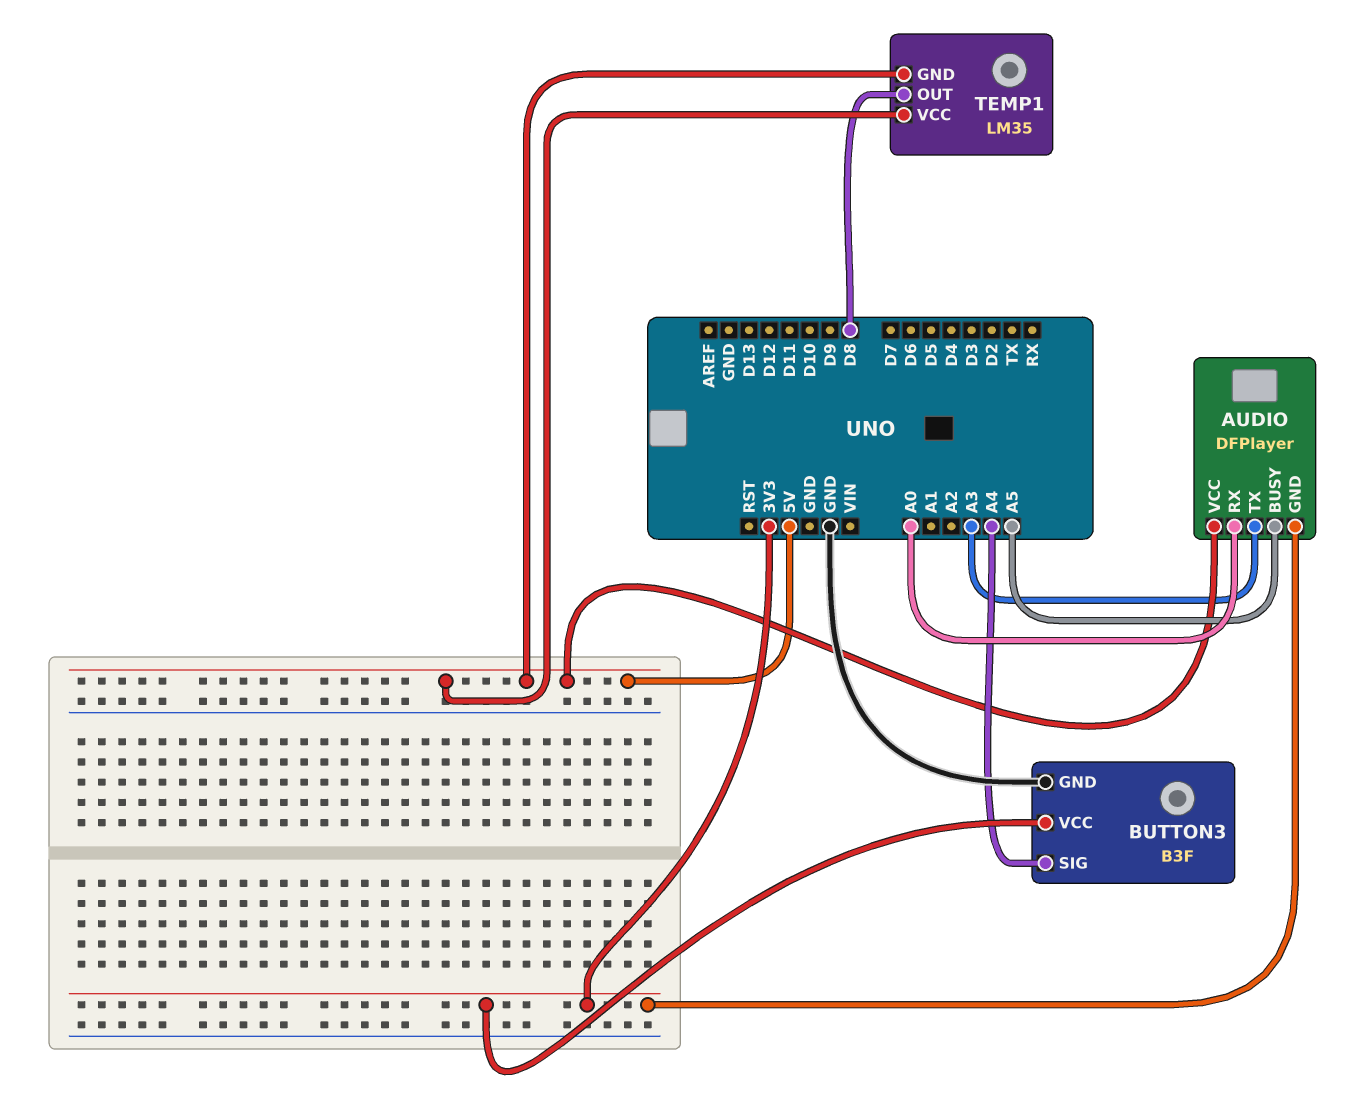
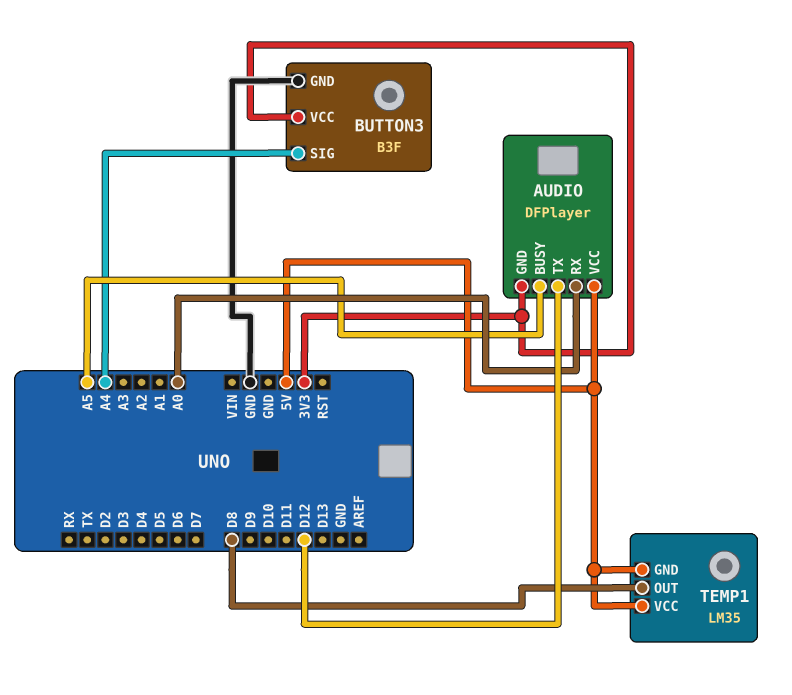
AUDIO pin TX: A3 -> D12

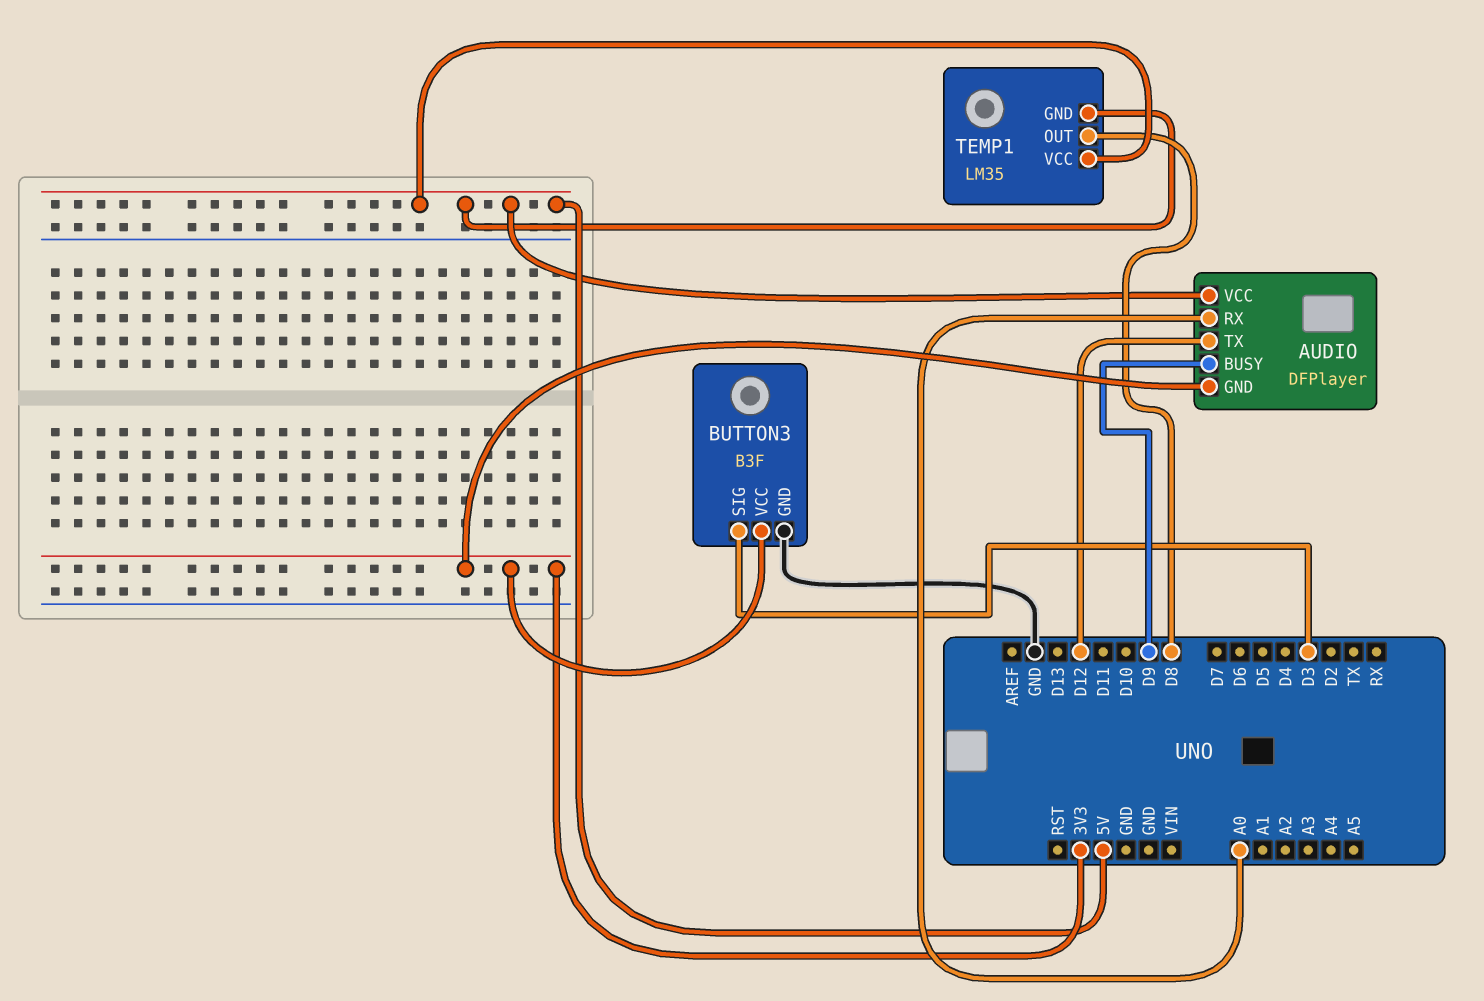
AUDIO pin BUSY: A5 -> D9
BUTTON3 pin SIG: A4 -> D3

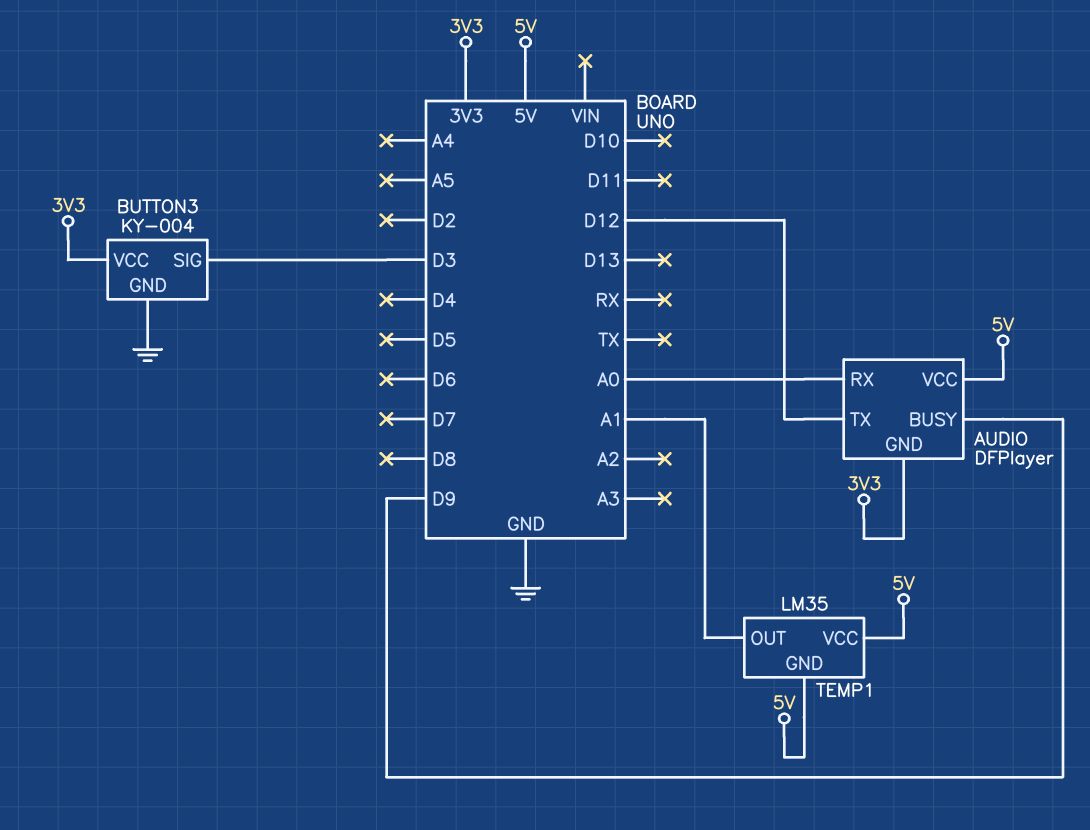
BUTTON3: B3F -> KY-004
TEMP1 pin OUT: D8 -> A1

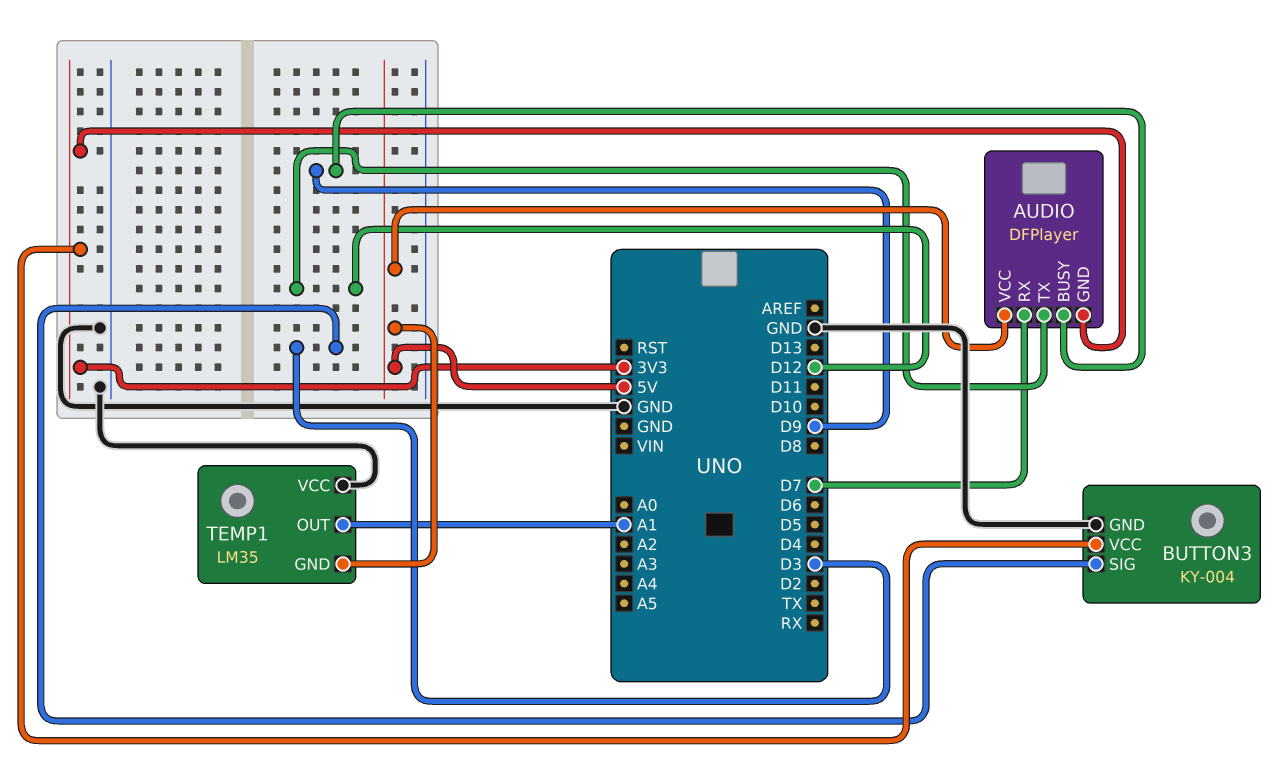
AUDIO pin RX: A0 -> D7
TEMP1 pin VCC: 5V -> GND

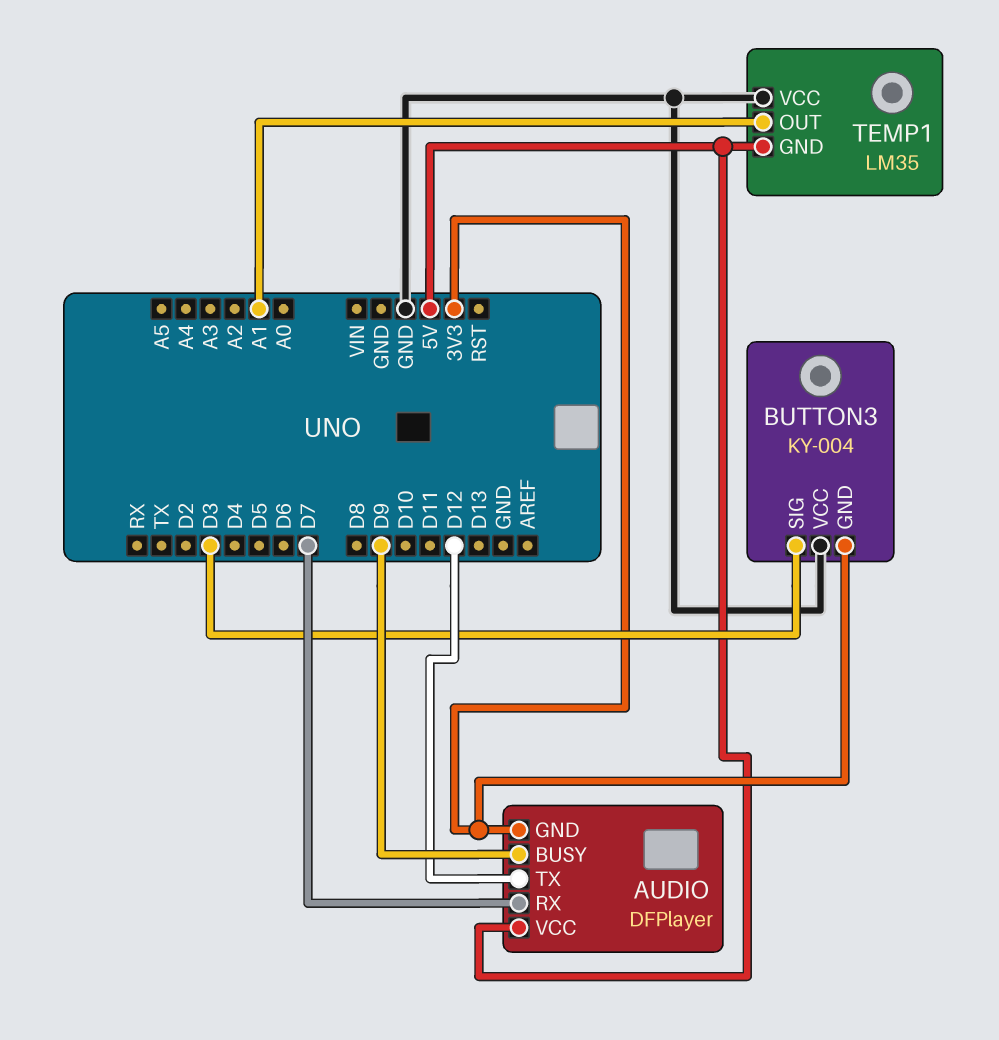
BUTTON3 pin GND: GND -> 3V3
BUTTON3 pin VCC: 3V3 -> GND

